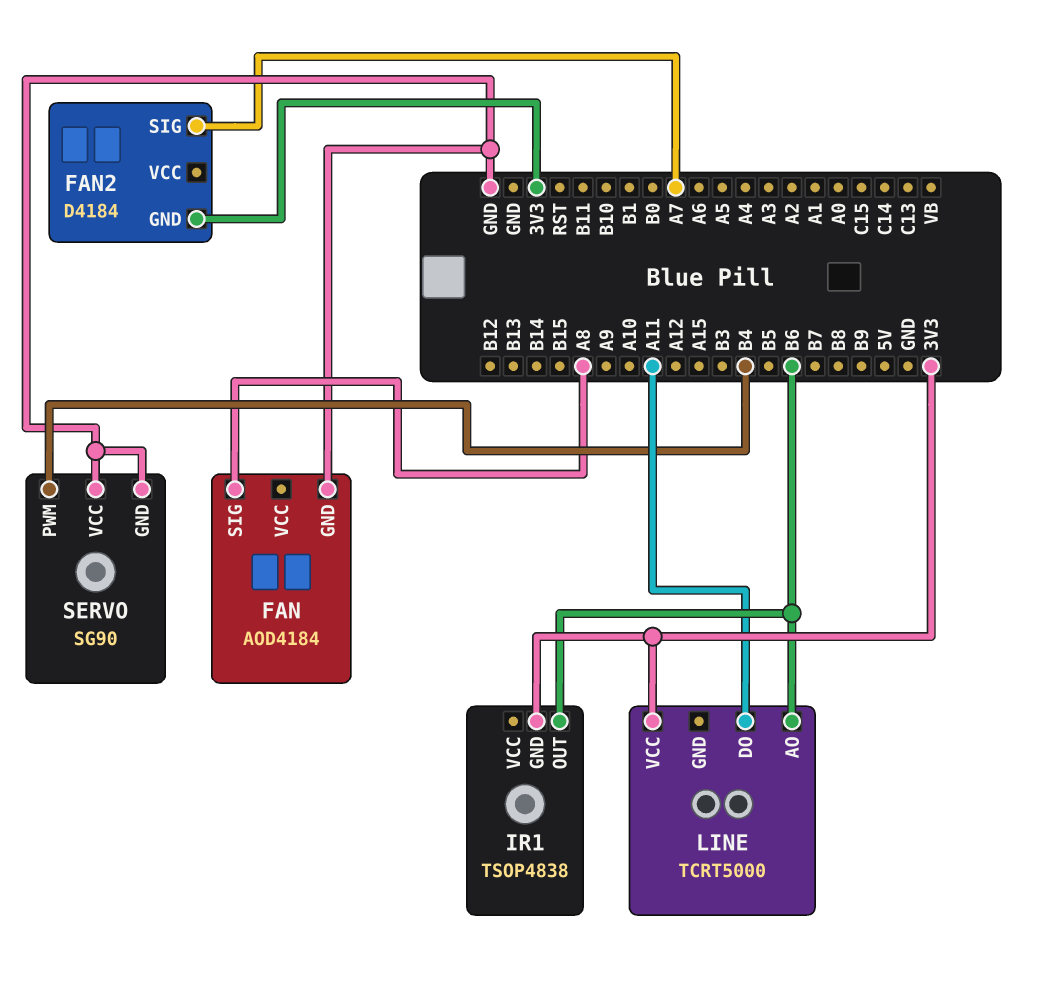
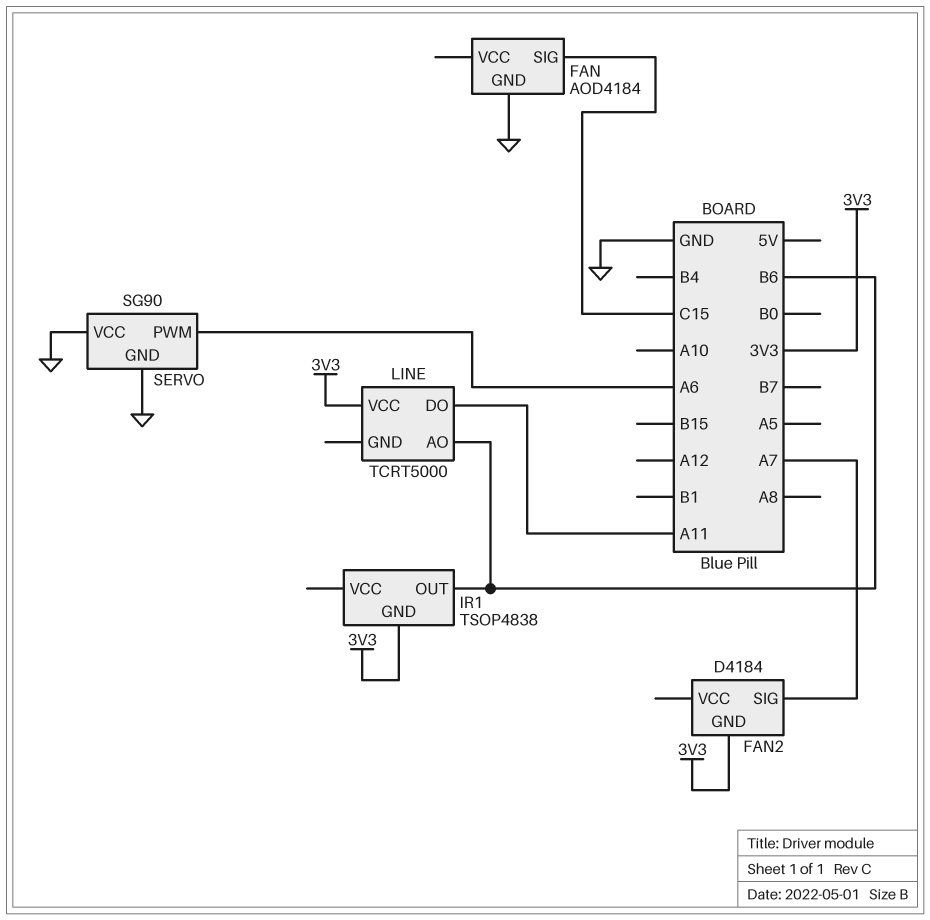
FAN pin SIG: A8 -> C15
SERVO pin PWM: B4 -> A6

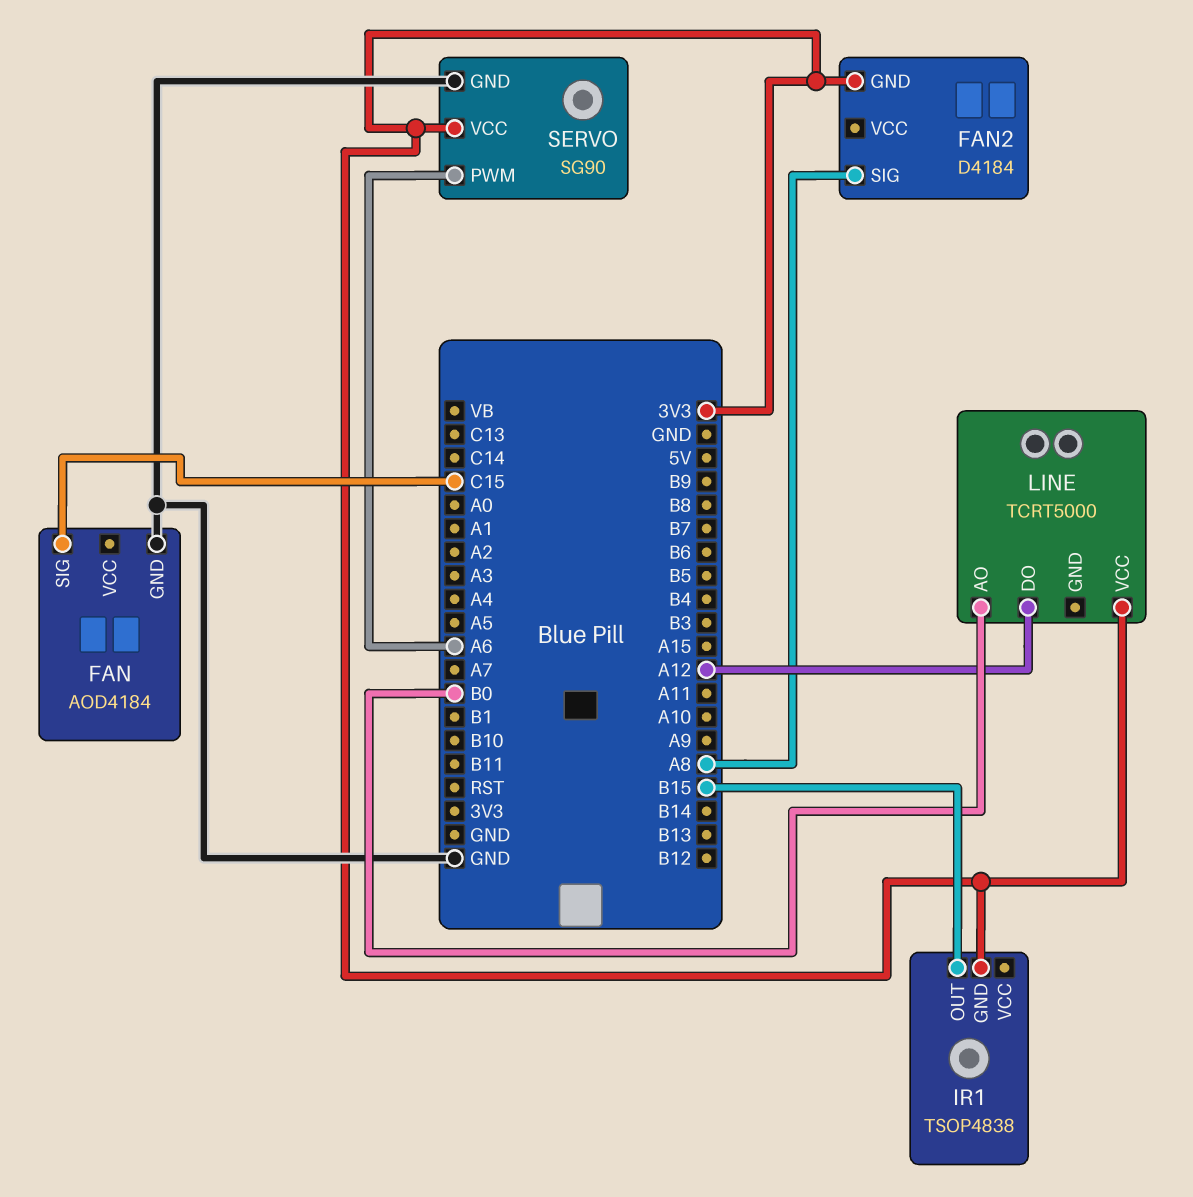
FAN2 pin SIG: A7 -> A8
IR1 pin OUT: B6 -> B15
LINE pin AO: B6 -> B0
LINE pin DO: A11 -> A12
SERVO pin VCC: GND -> 3V3

